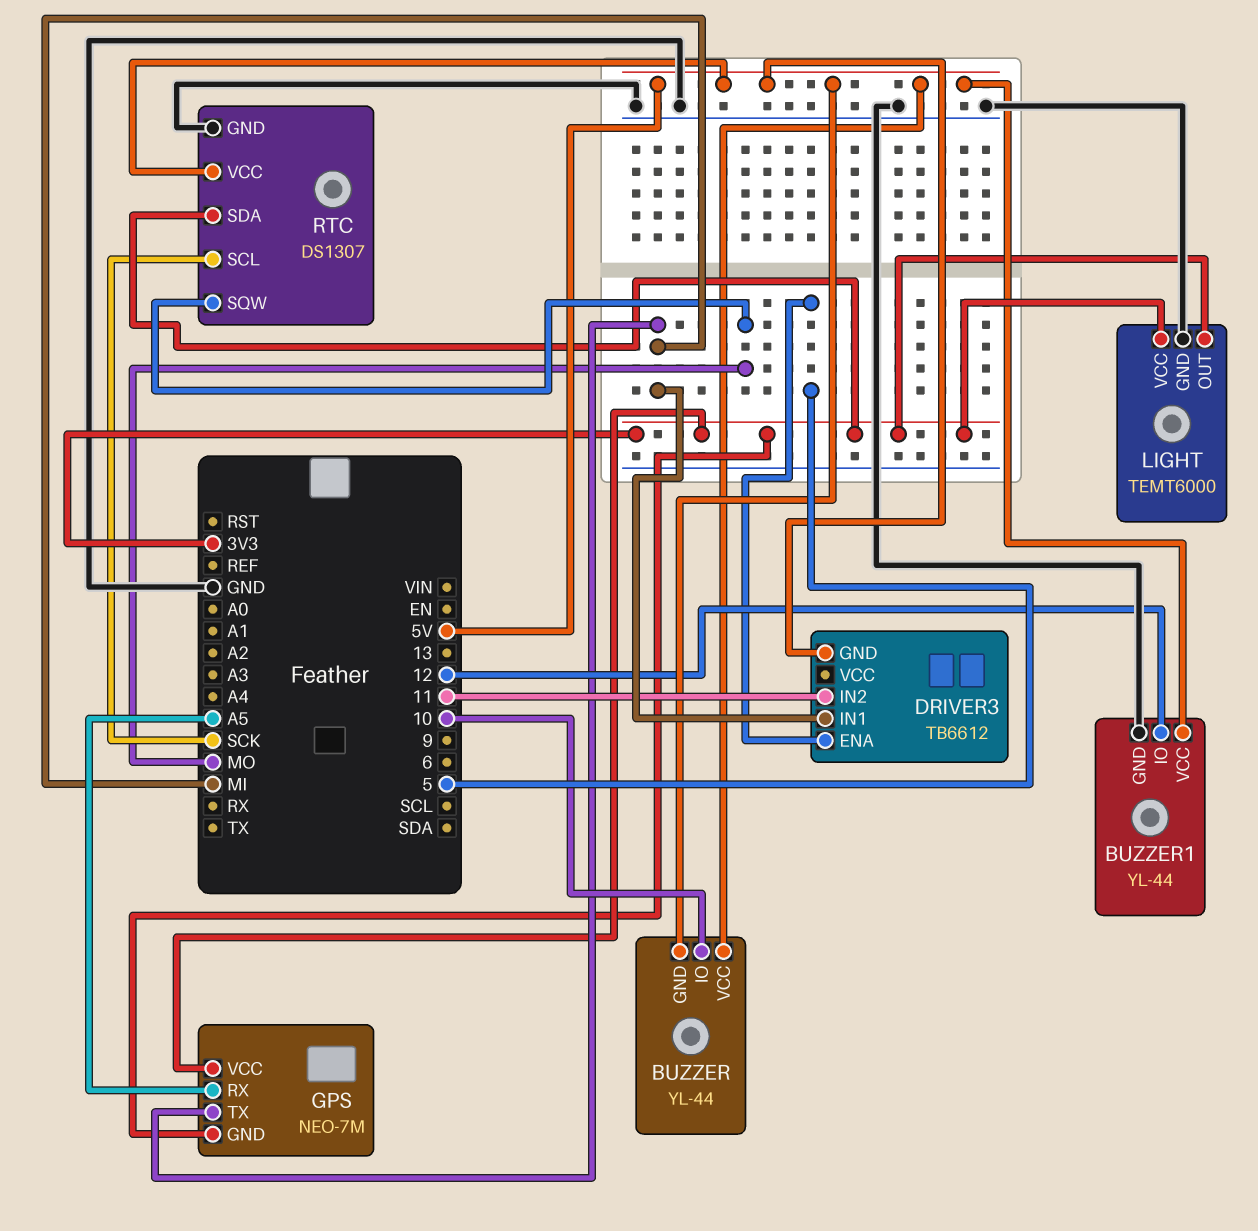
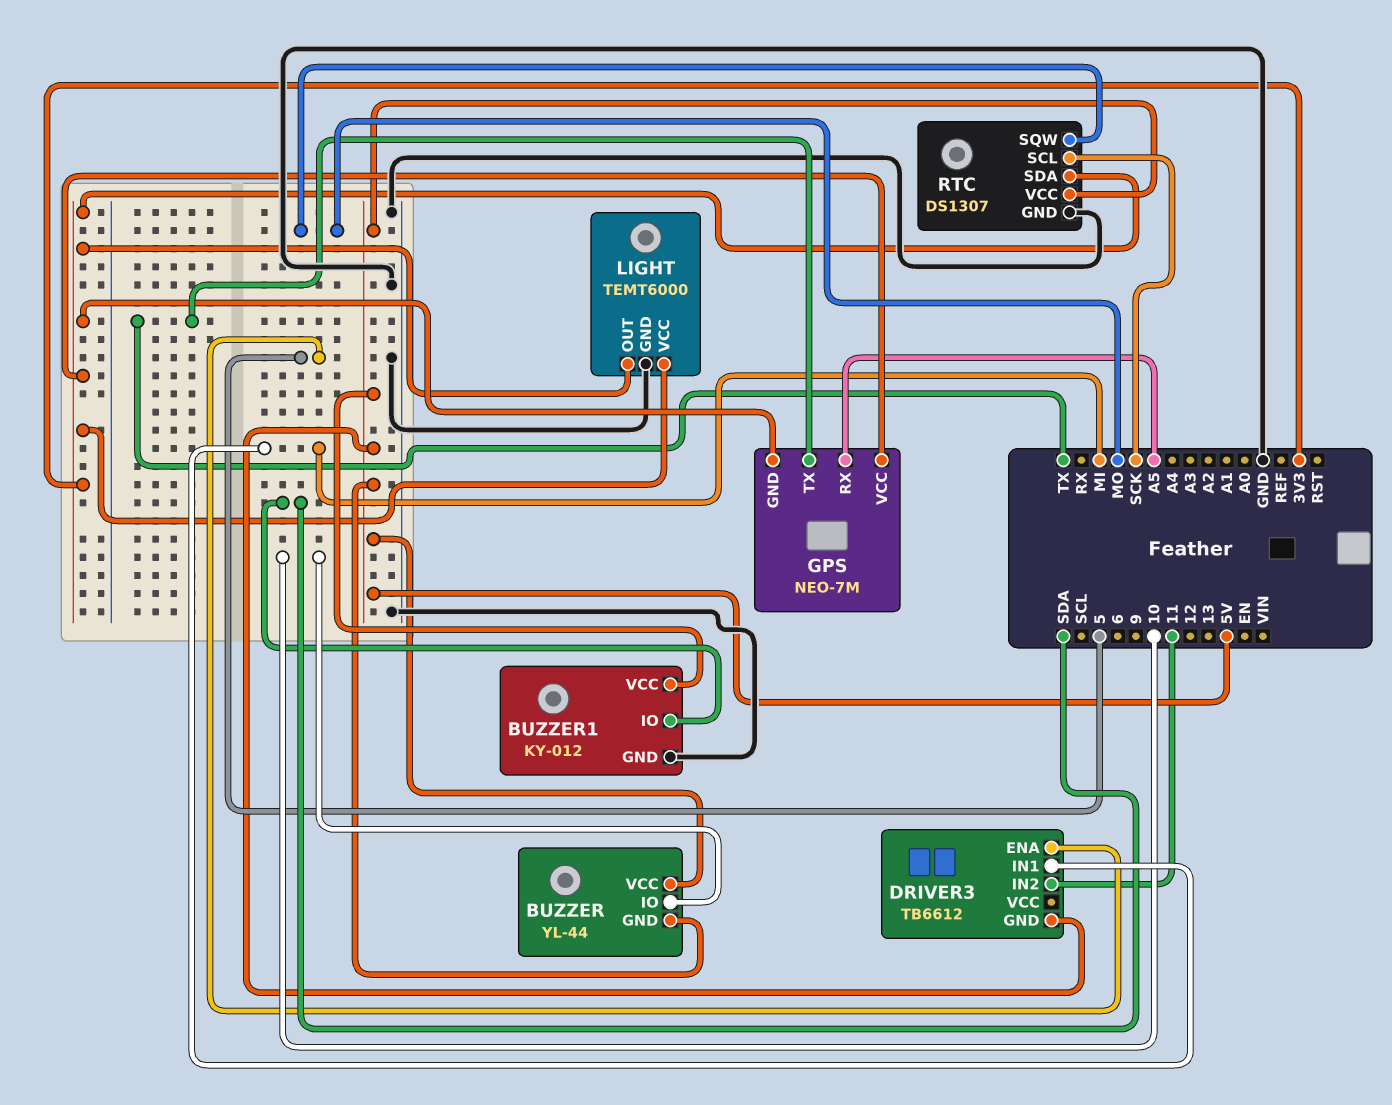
BUZZER1: YL-44 -> KY-012
BUZZER1 pin IO: 12 -> SDA
GPS pin TX: MI -> TX

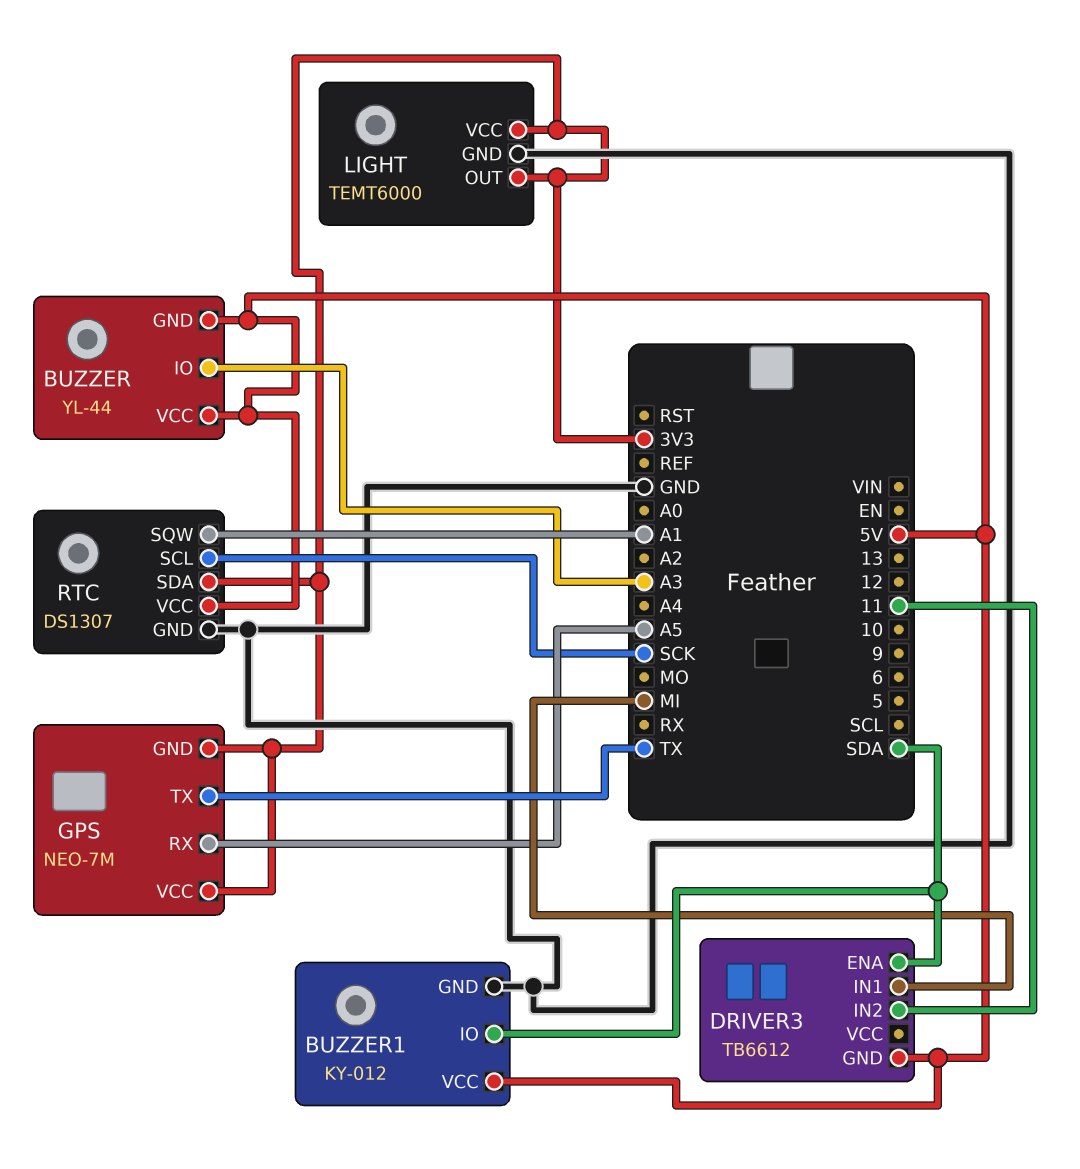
BUZZER pin IO: 10 -> A3
DRIVER3 pin ENA: 5 -> SDA
RTC pin SQW: MO -> A1

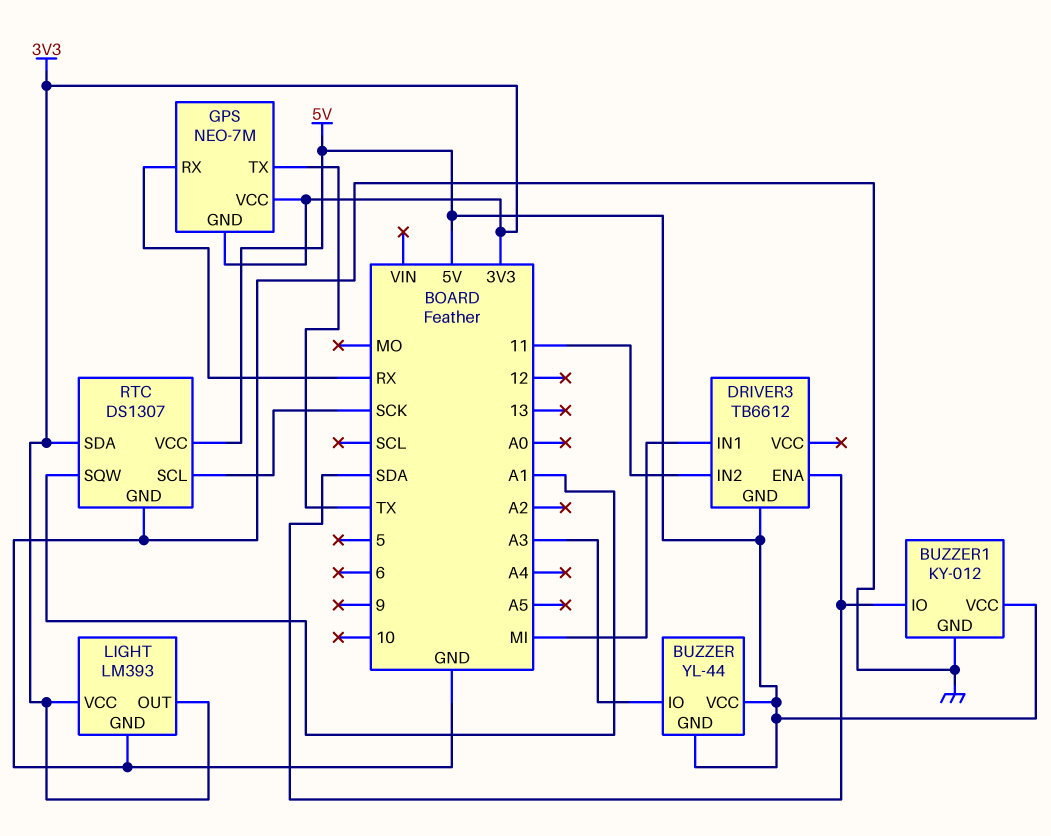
GPS pin RX: A5 -> RX
LIGHT: TEMT6000 -> LM393

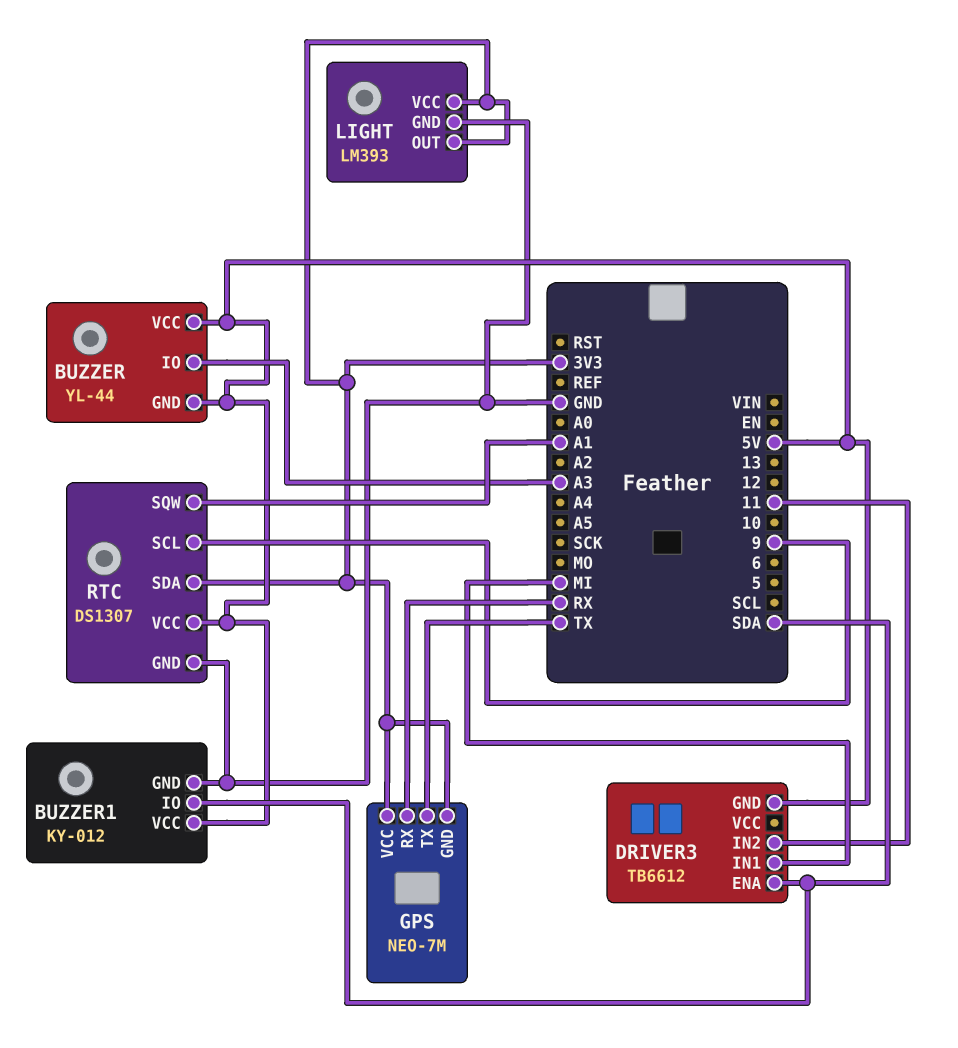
RTC pin SCL: SCK -> 9

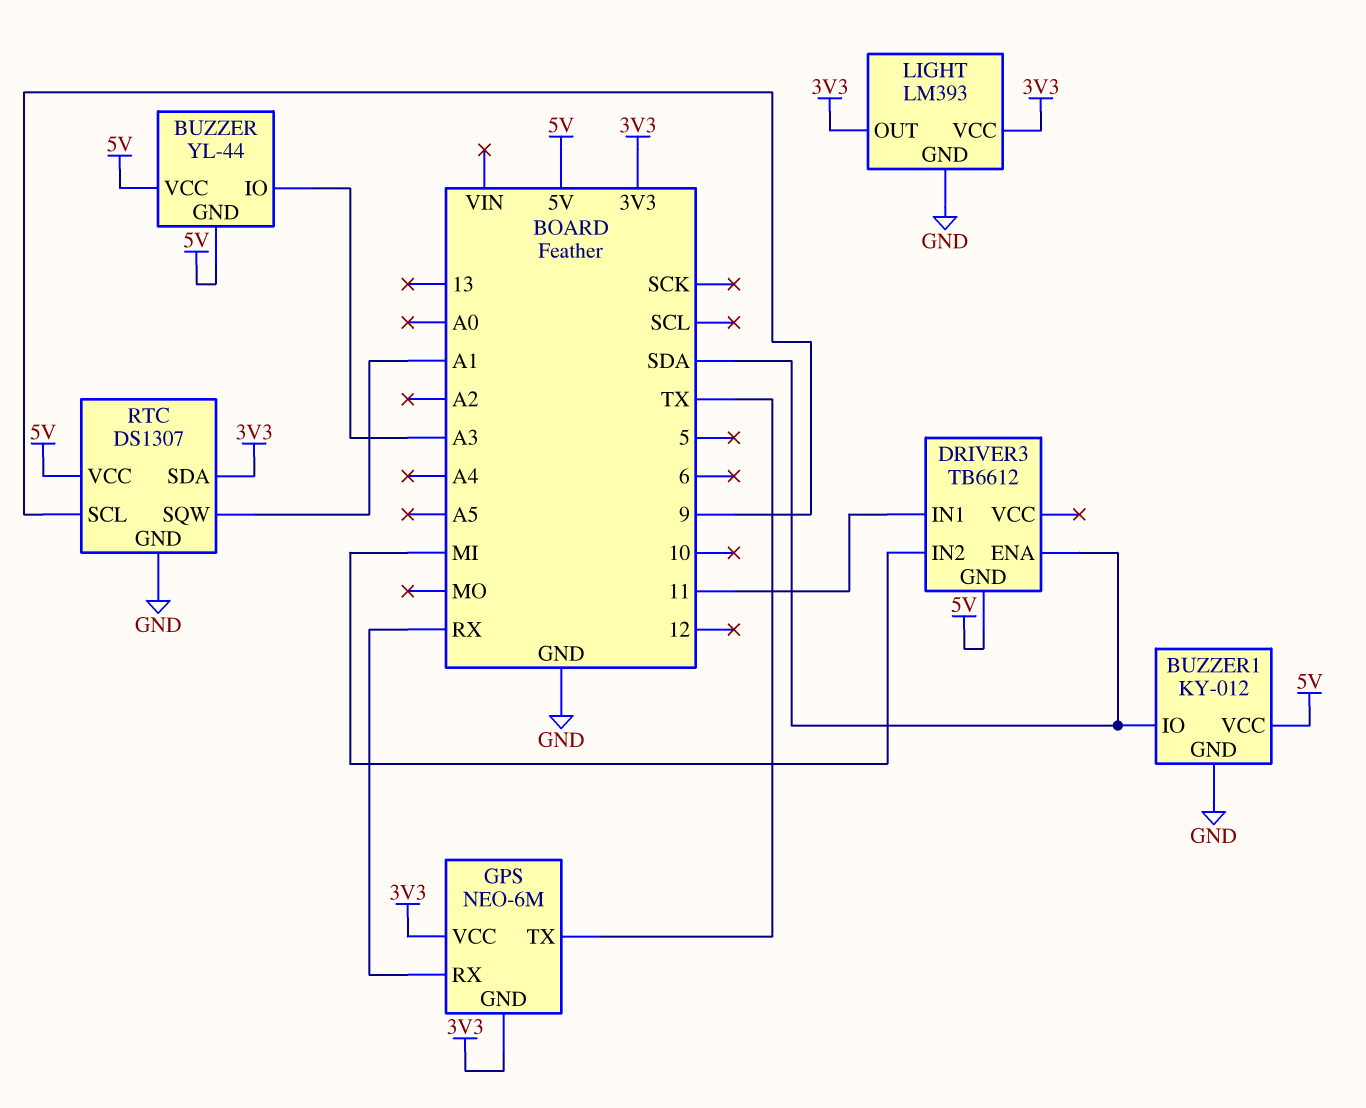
DRIVER3 pin IN1: MI -> 11
DRIVER3 pin IN2: 11 -> MI
GPS: NEO-7M -> NEO-6M

